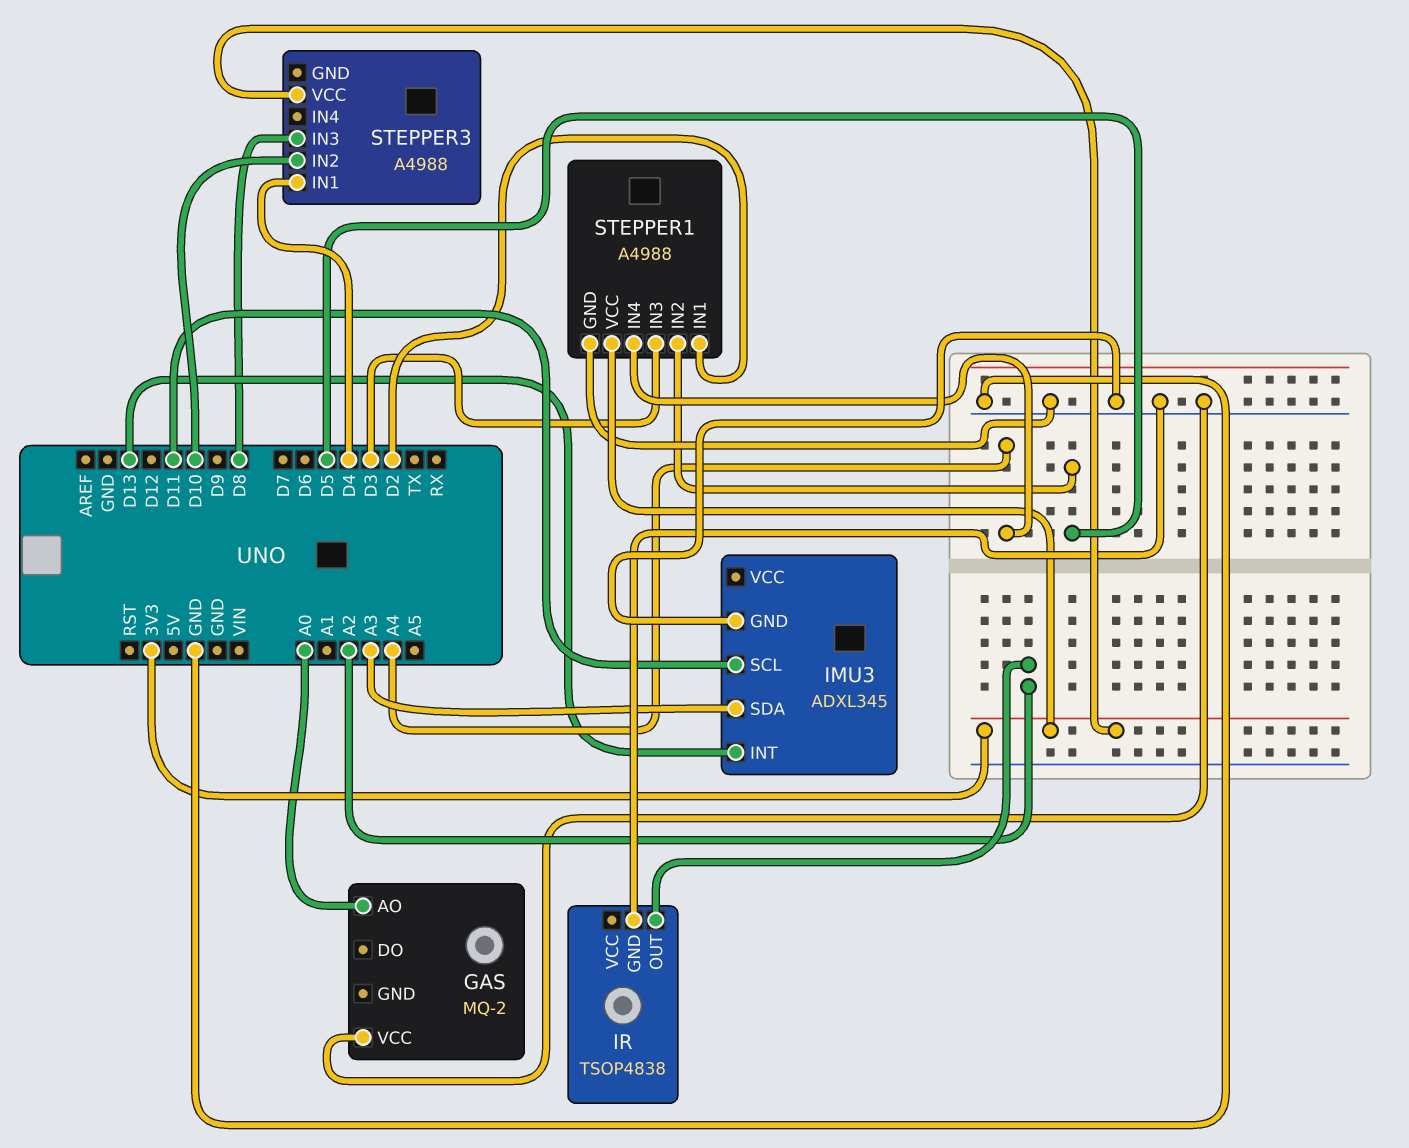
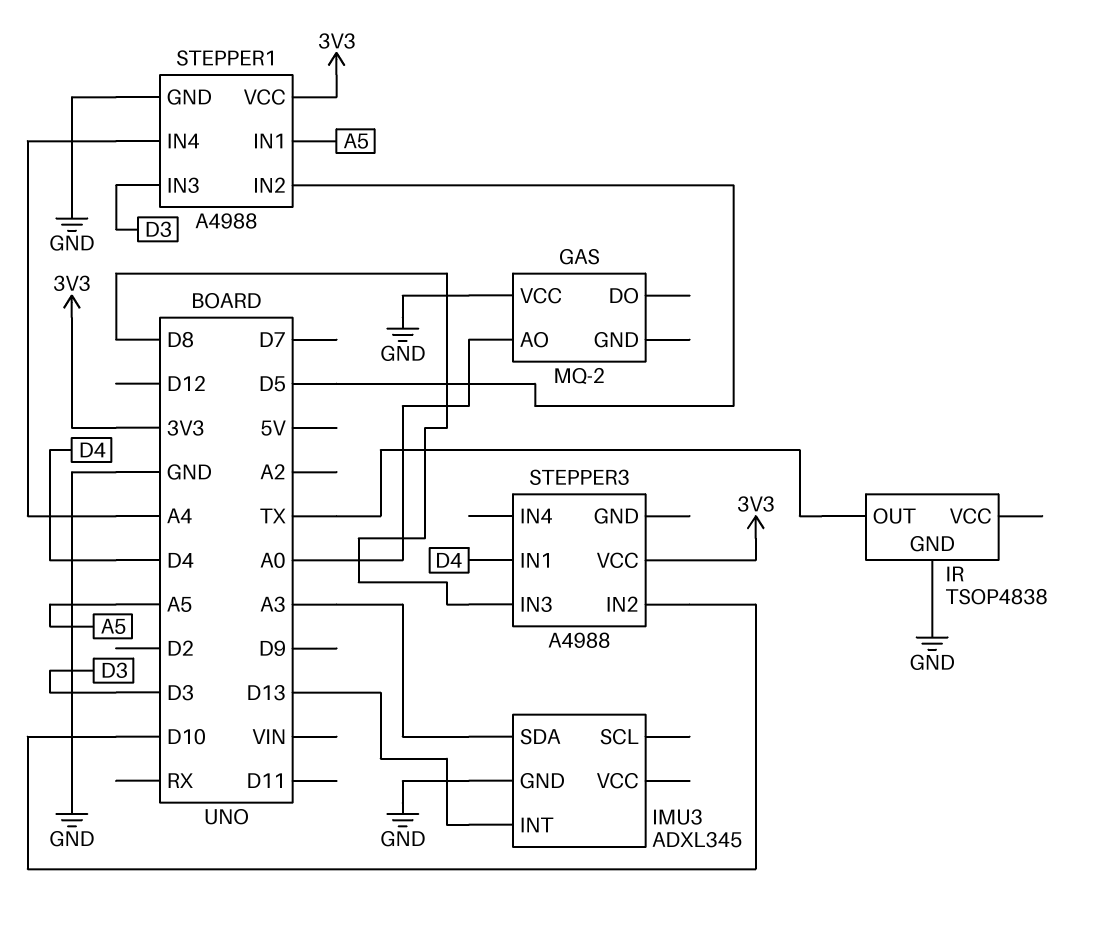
IMU3 pin SCL: D11 -> none
IR pin OUT: A2 -> TX
STEPPER1 pin IN1: D2 -> A5

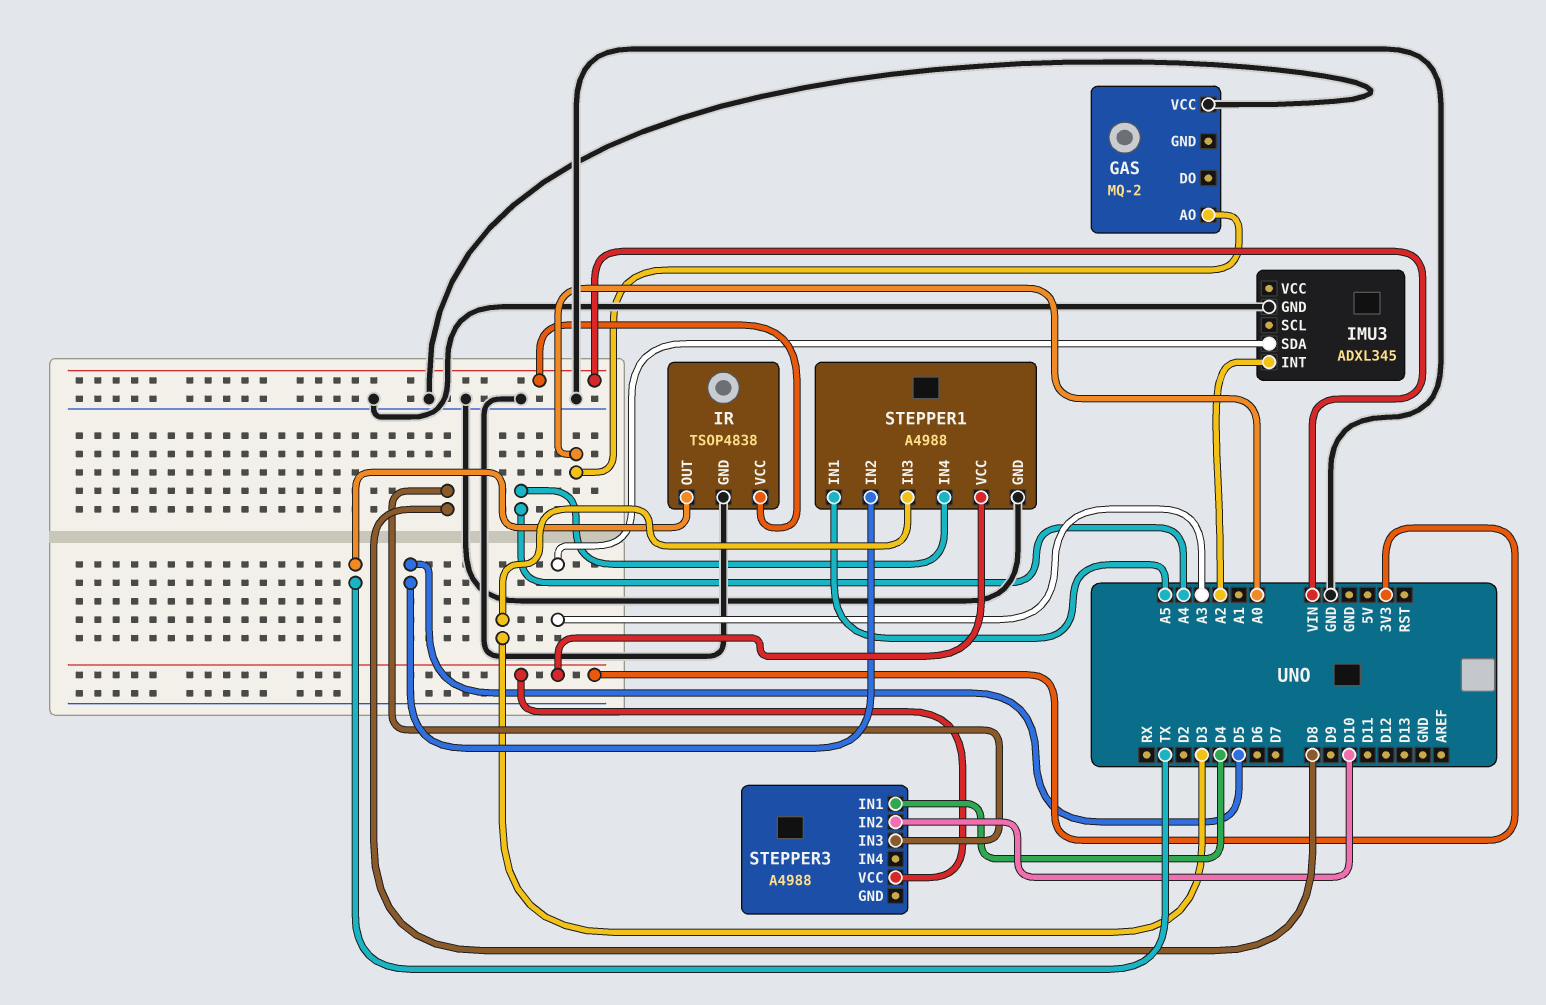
IMU3 pin INT: D13 -> A2
IR pin VCC: none -> VIN

